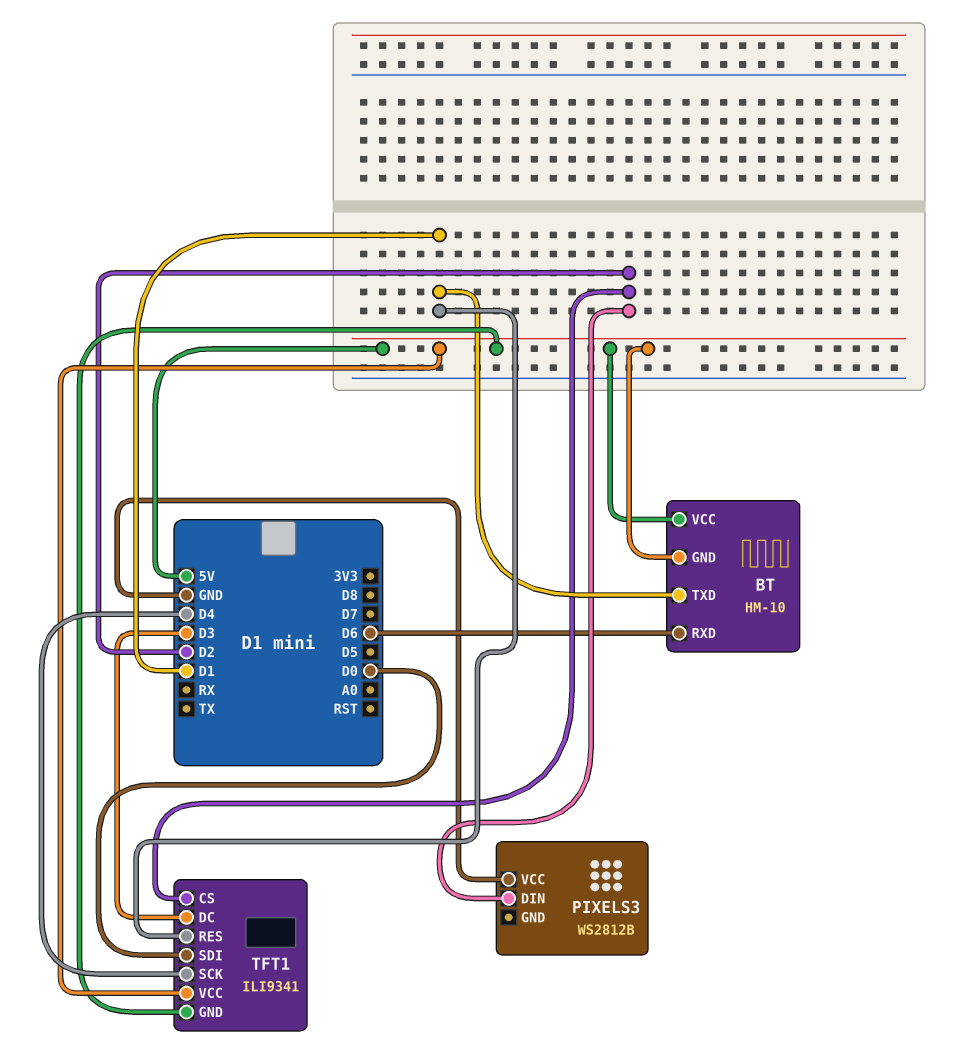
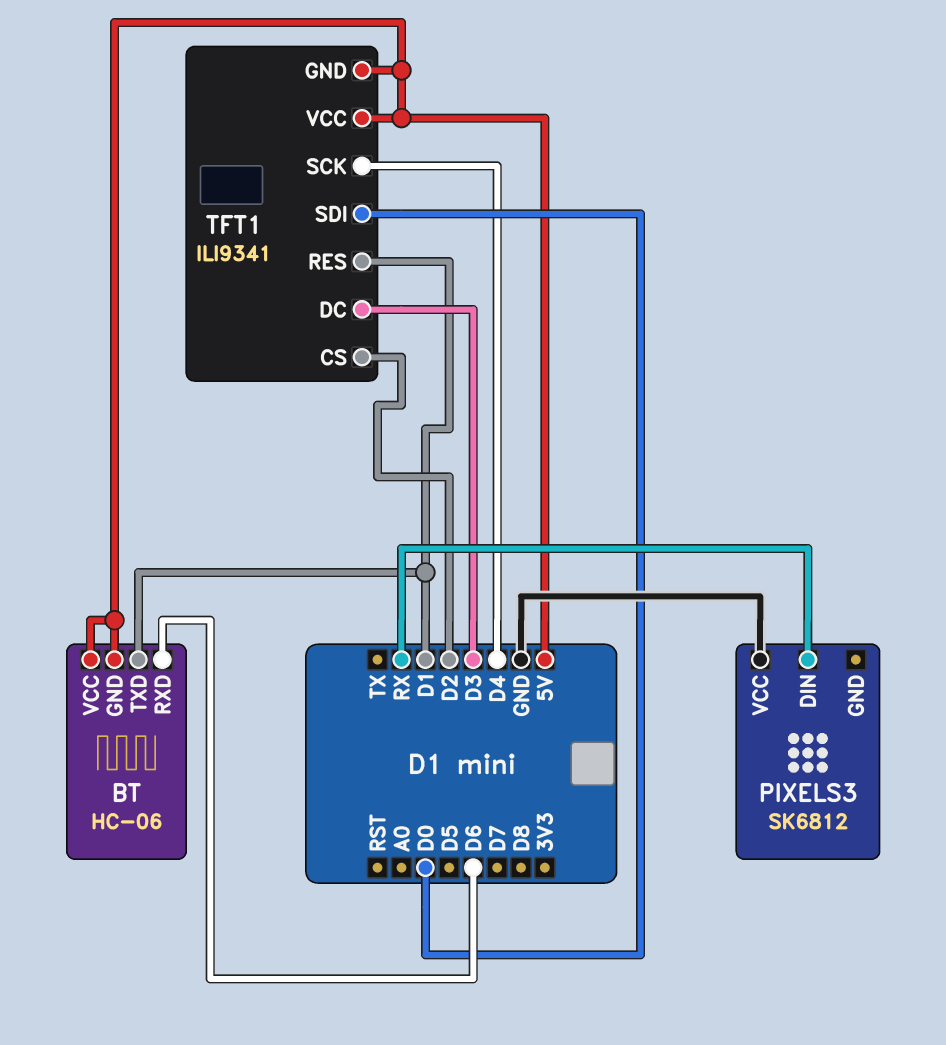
BT: HM-10 -> HC-06
PIXELS3: WS2812B -> SK6812
PIXELS3 pin DIN: D2 -> RX

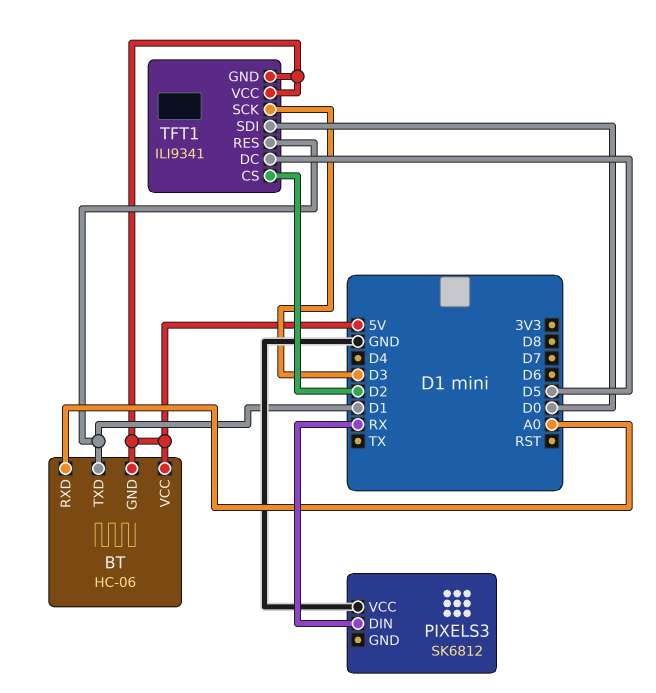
BT pin RXD: D6 -> A0
TFT1 pin DC: D3 -> D5
TFT1 pin SCK: D4 -> D3

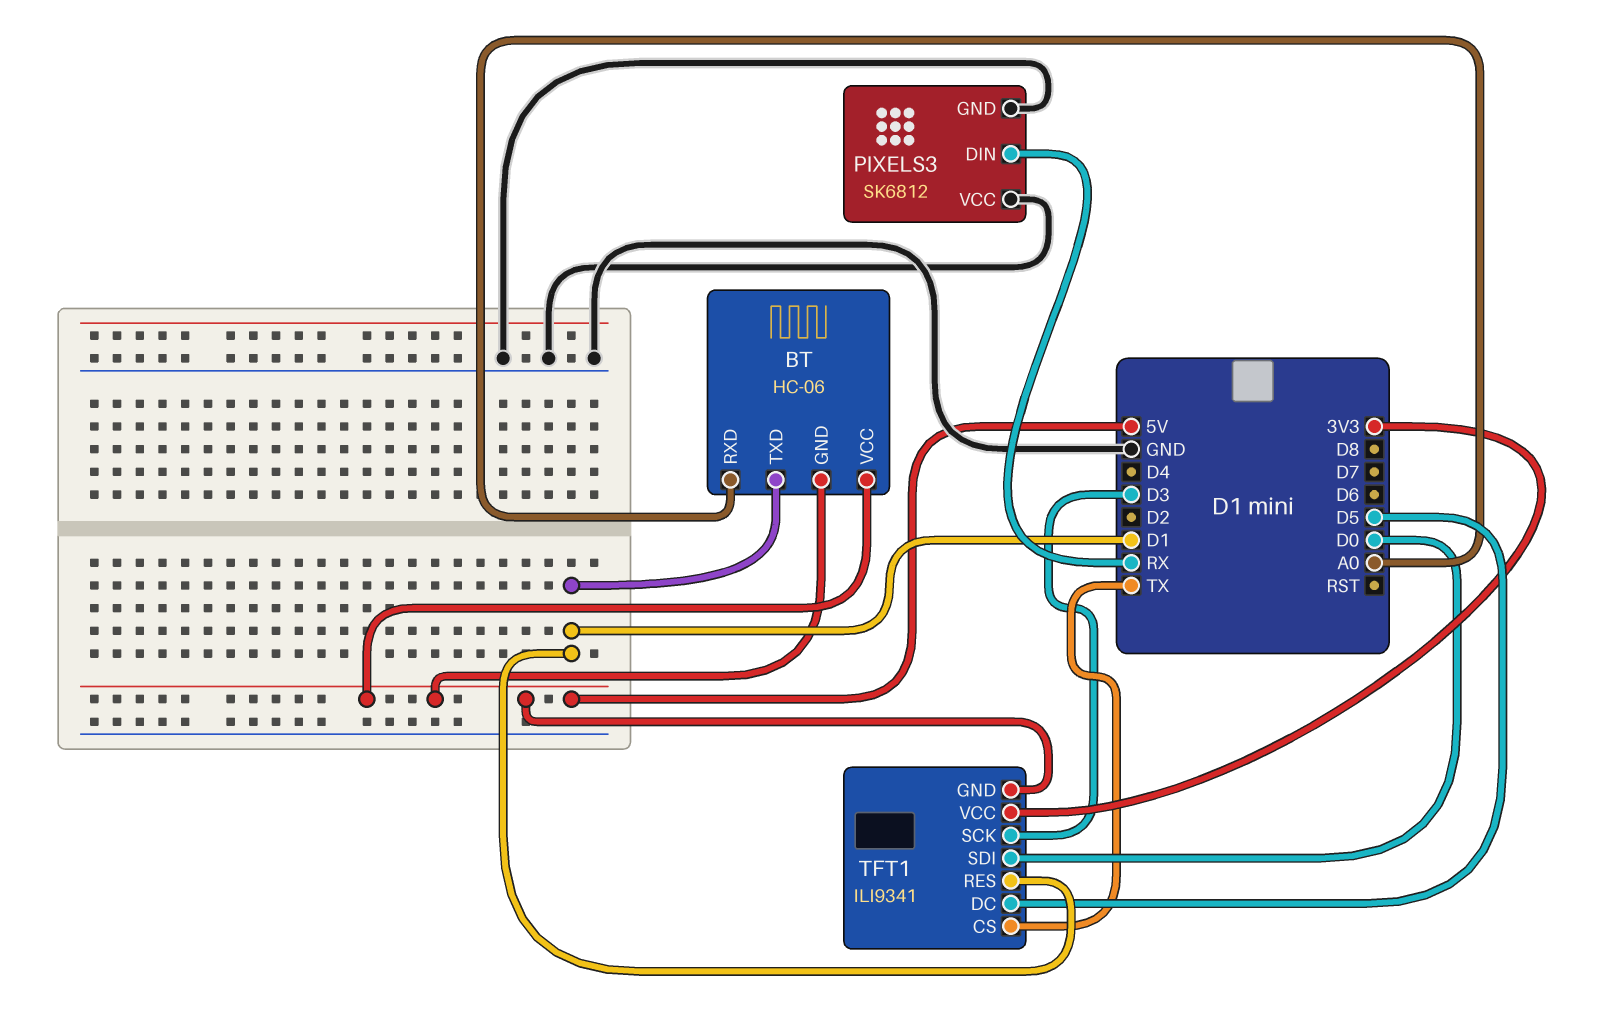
PIXELS3 pin GND: none -> GND
TFT1 pin CS: D2 -> TX
TFT1 pin VCC: 5V -> 3V3

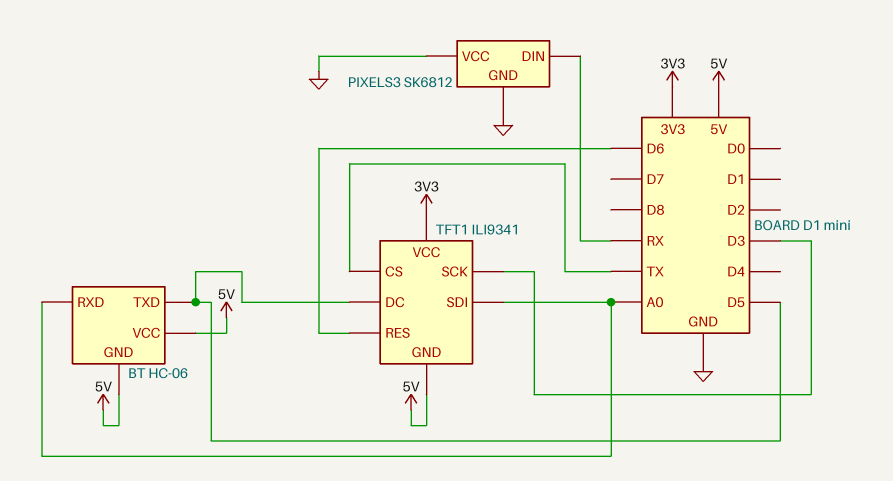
BT pin TXD: D1 -> D5
TFT1 pin RES: D1 -> D6
TFT1 pin SDI: D0 -> A0

